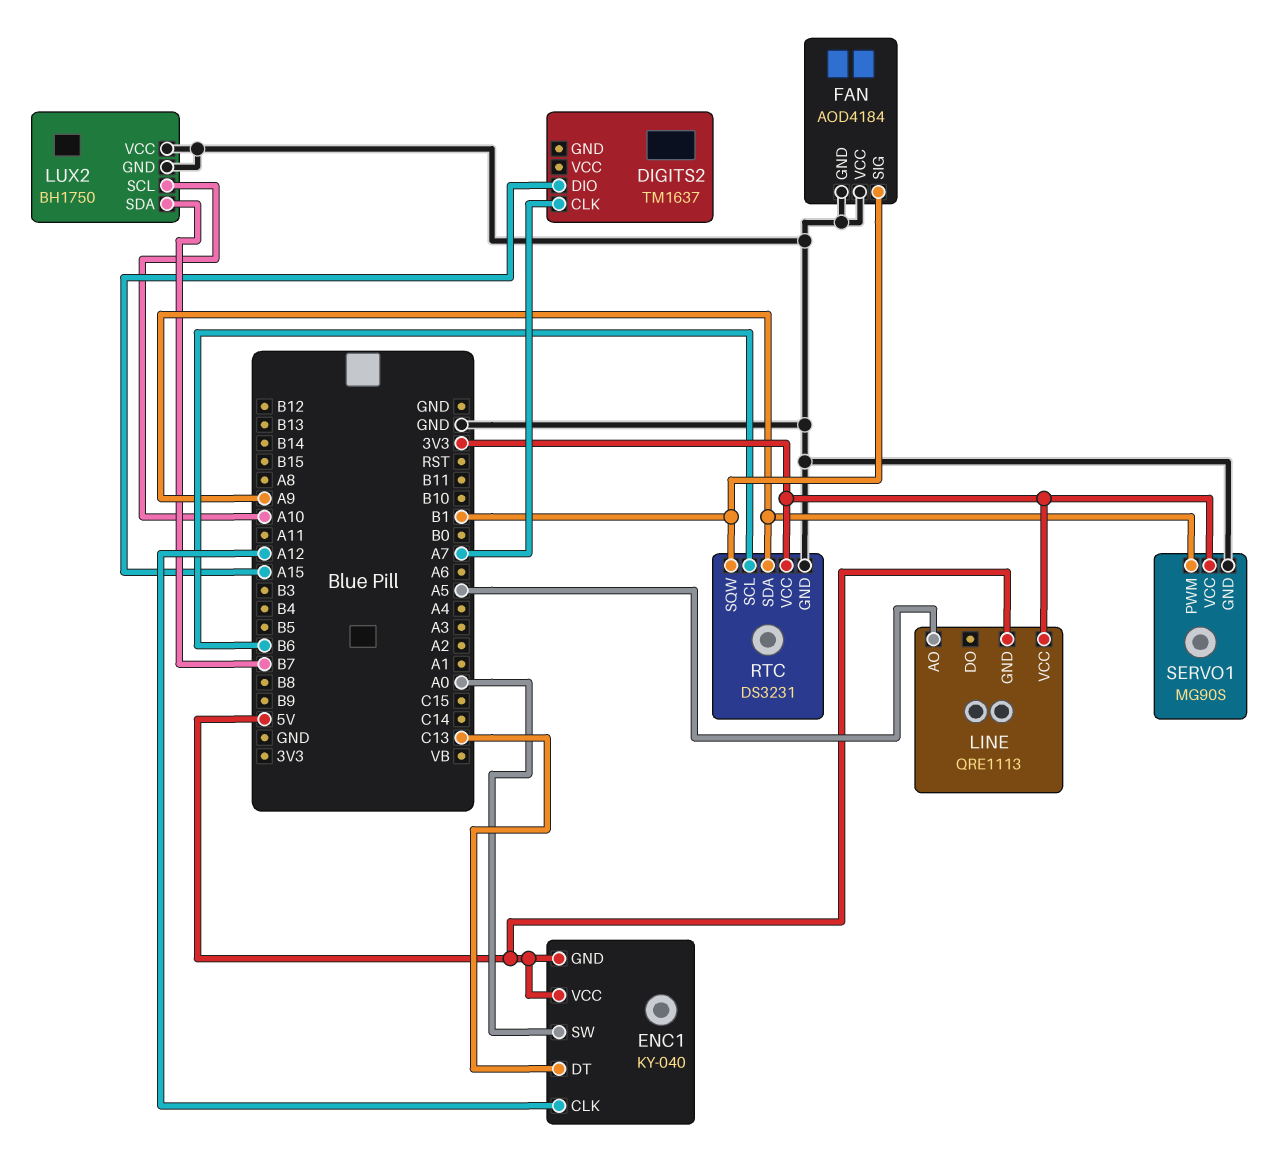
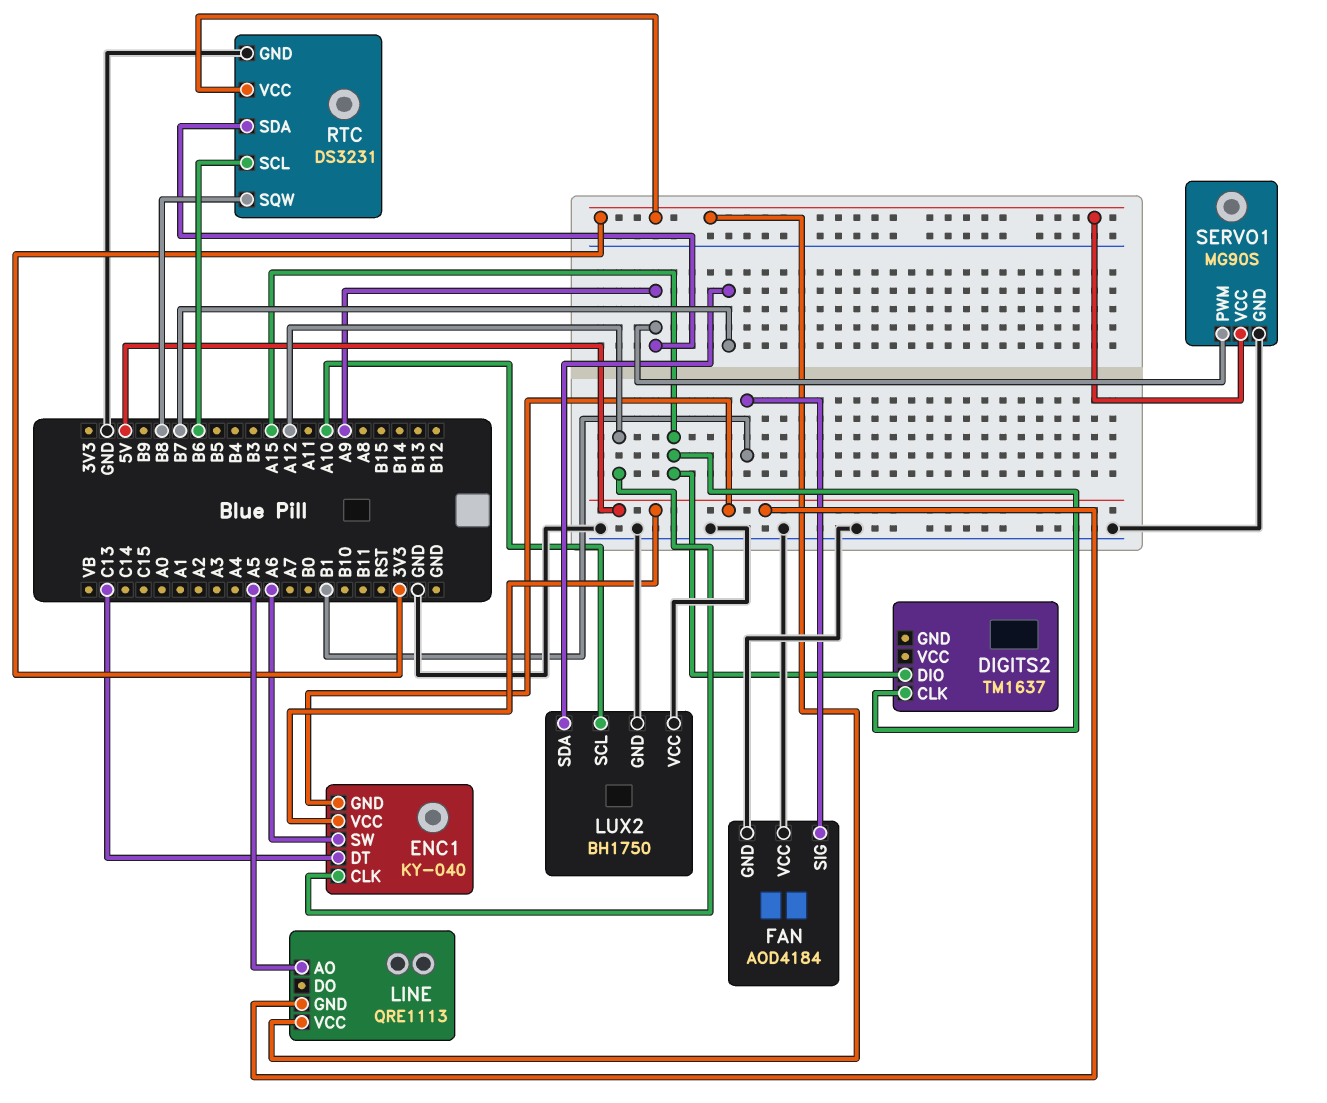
DIGITS2 pin CLK: A7 -> A15
ENC1 pin SW: A0 -> A6
RTC pin SQW: B1 -> B8

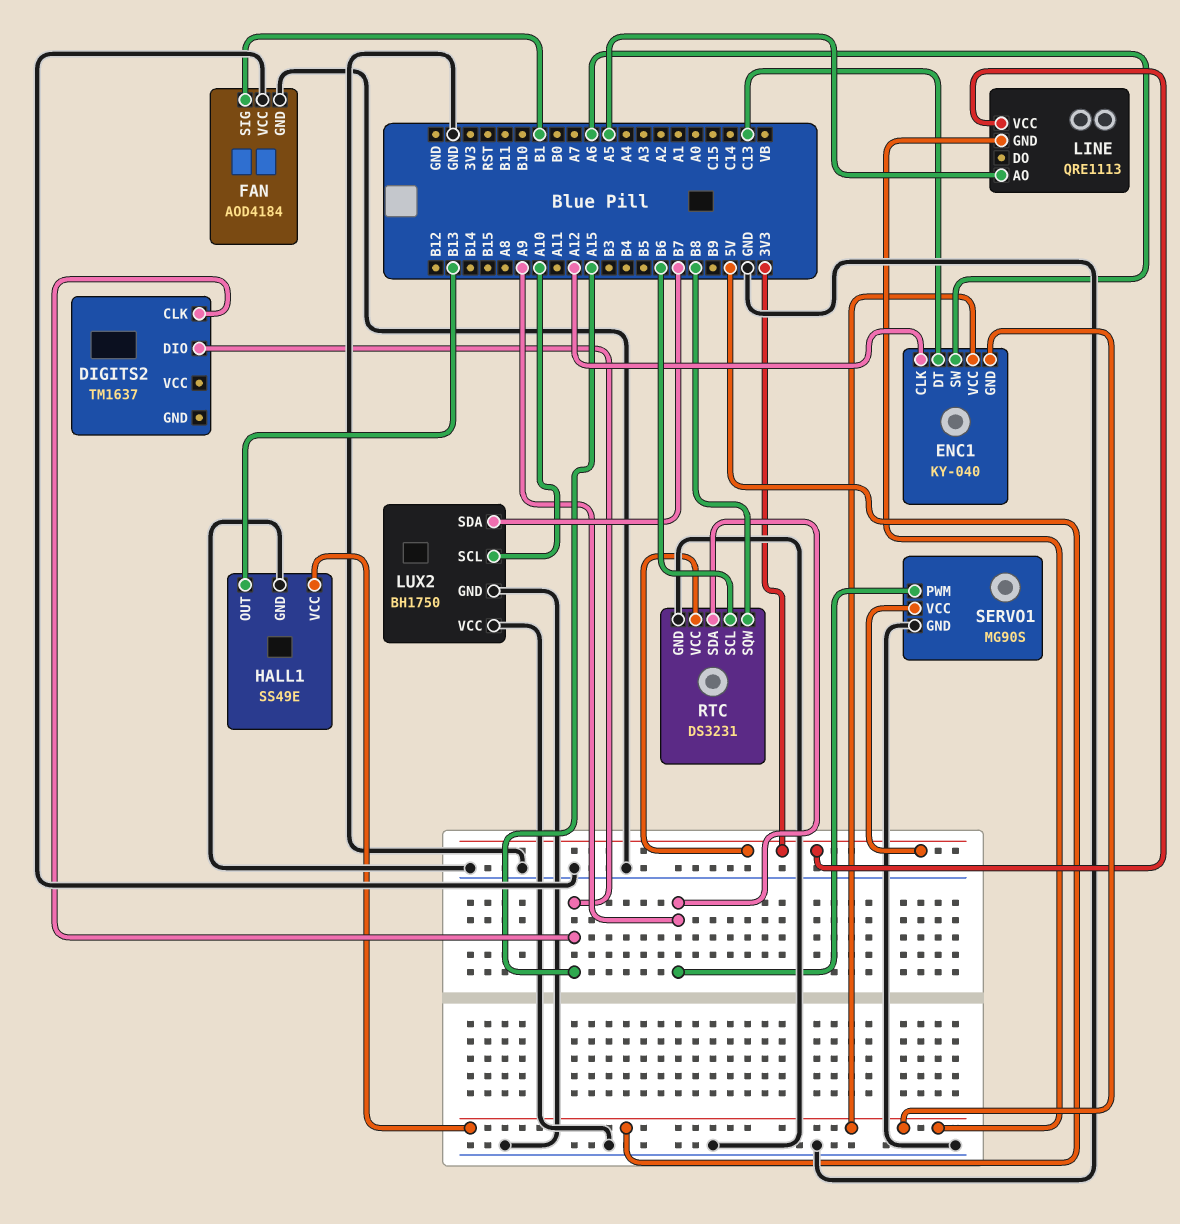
HALL1: none -> SS49E
HALL1 pin GND: none -> GND
HALL1 pin OUT: none -> B13
HALL1 pin VCC: none -> 5V

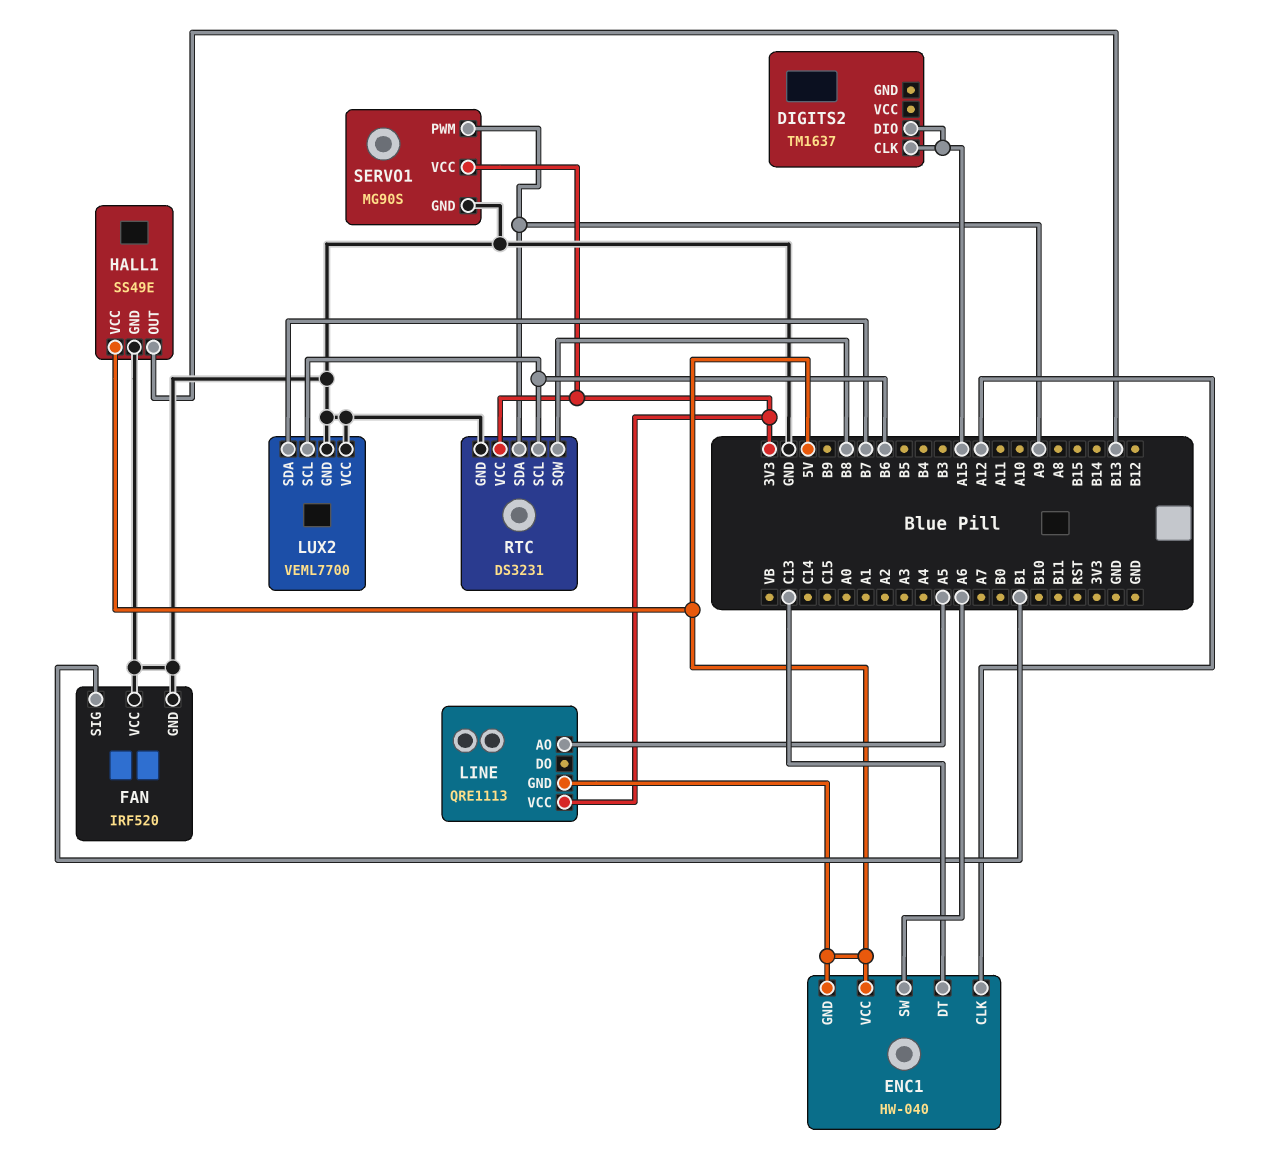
ENC1: KY-040 -> HW-040
FAN: AOD4184 -> IRF520
LUX2: BH1750 -> VEML7700
LUX2 pin SCL: A10 -> B6

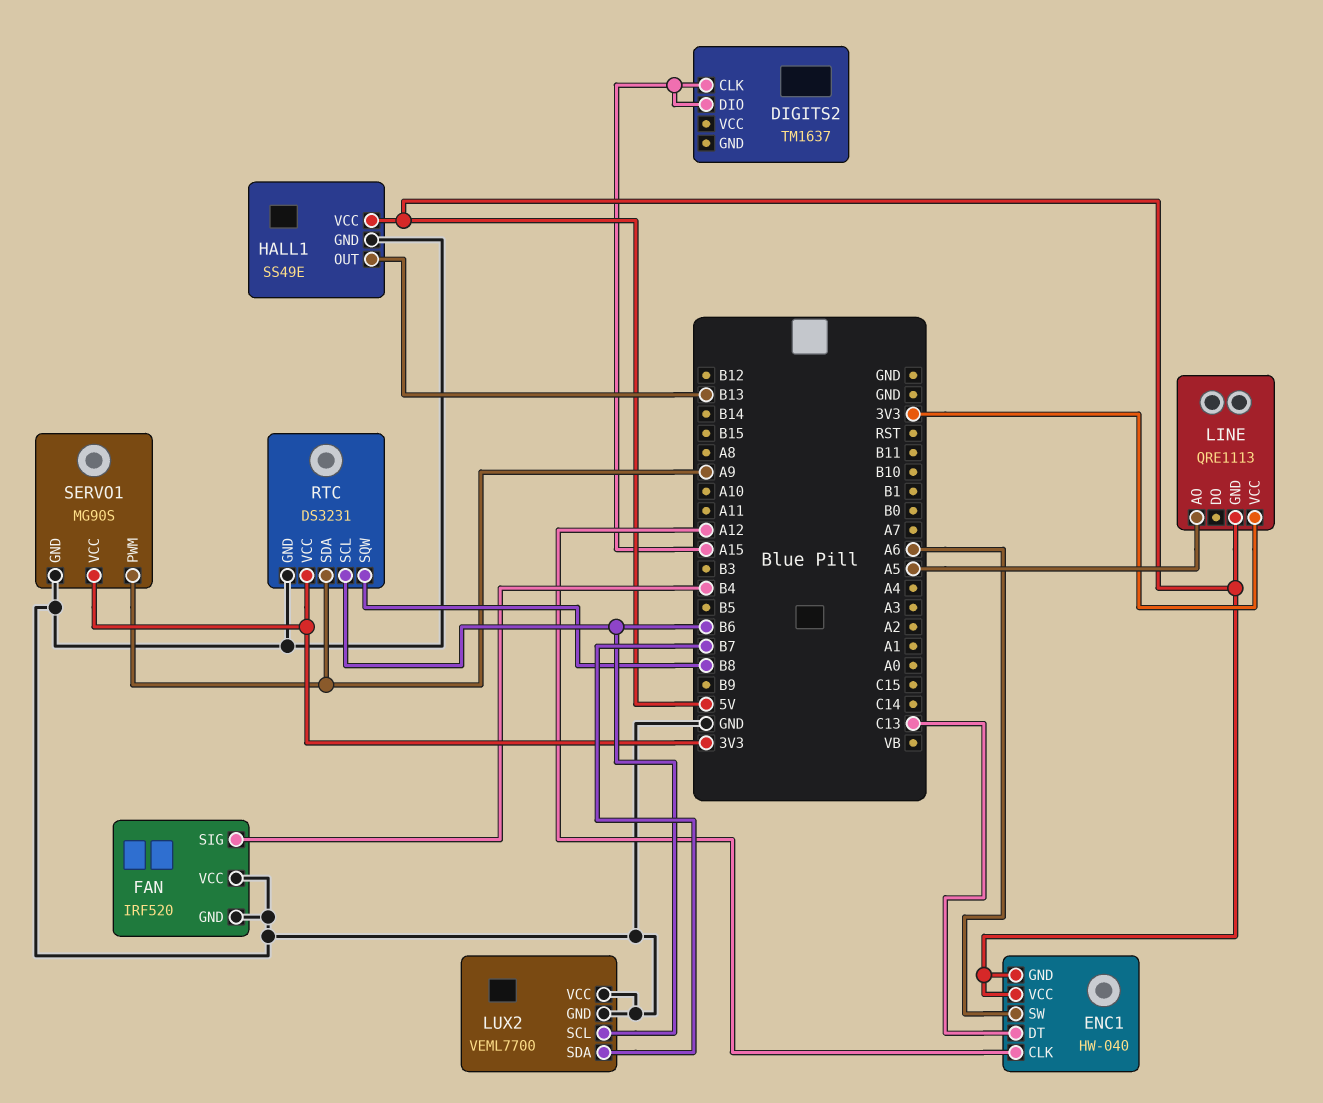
FAN pin SIG: B1 -> B4

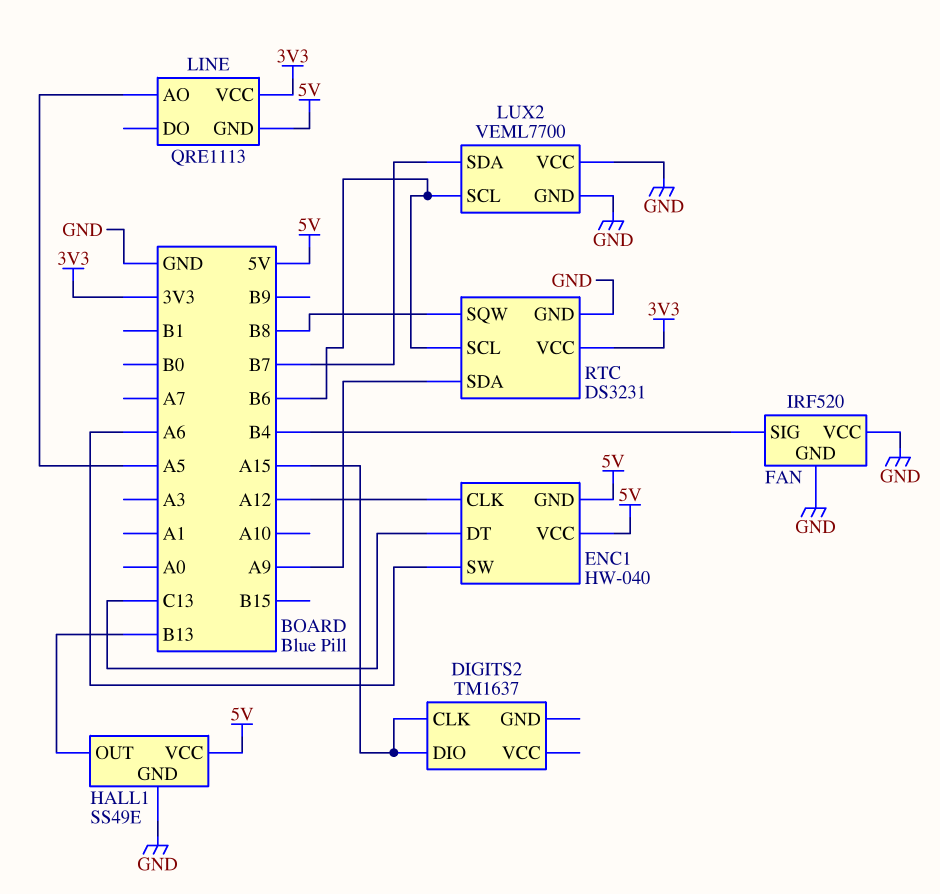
SERVO1: MG90S -> none
SERVO1 pin GND: GND -> none
SERVO1 pin PWM: A9 -> none
SERVO1 pin VCC: 3V3 -> none

